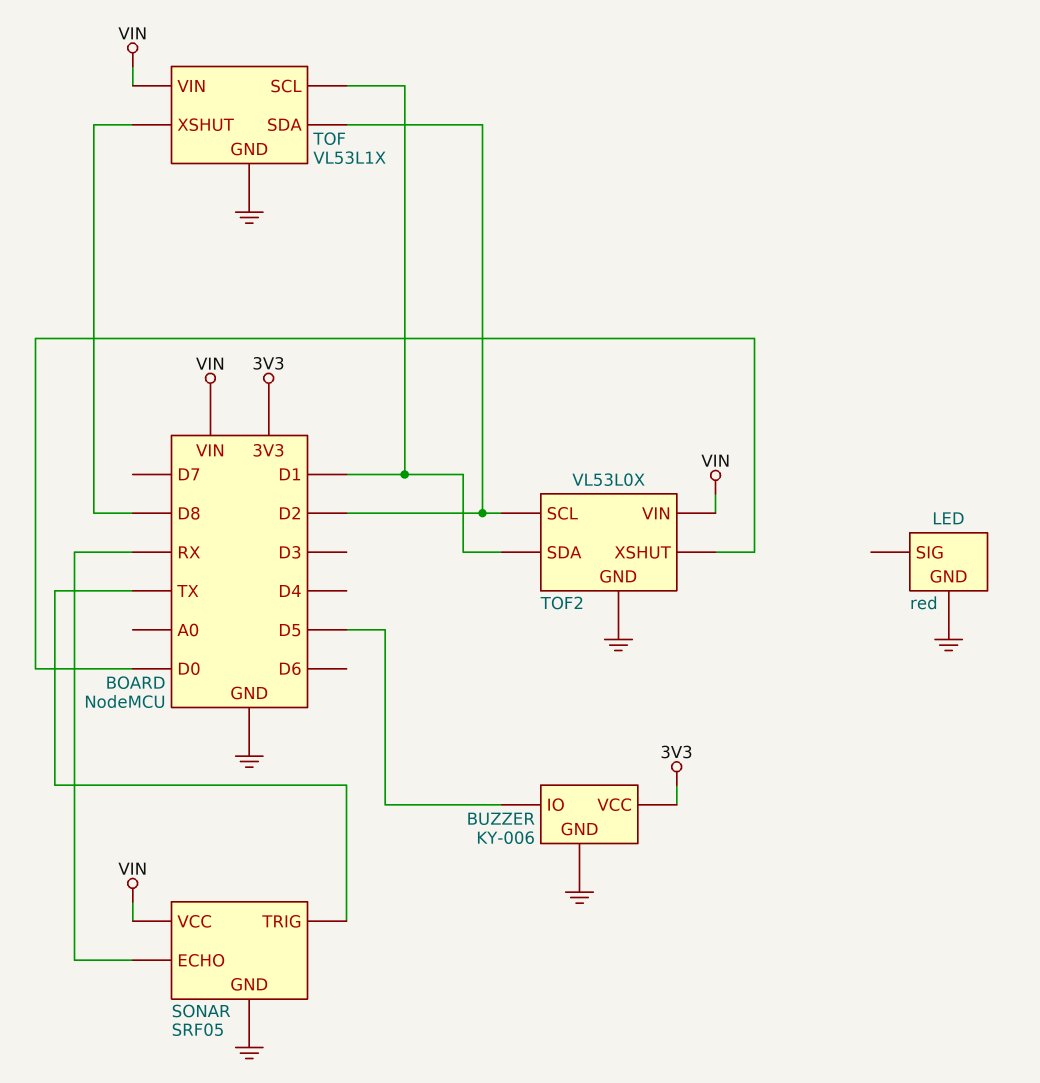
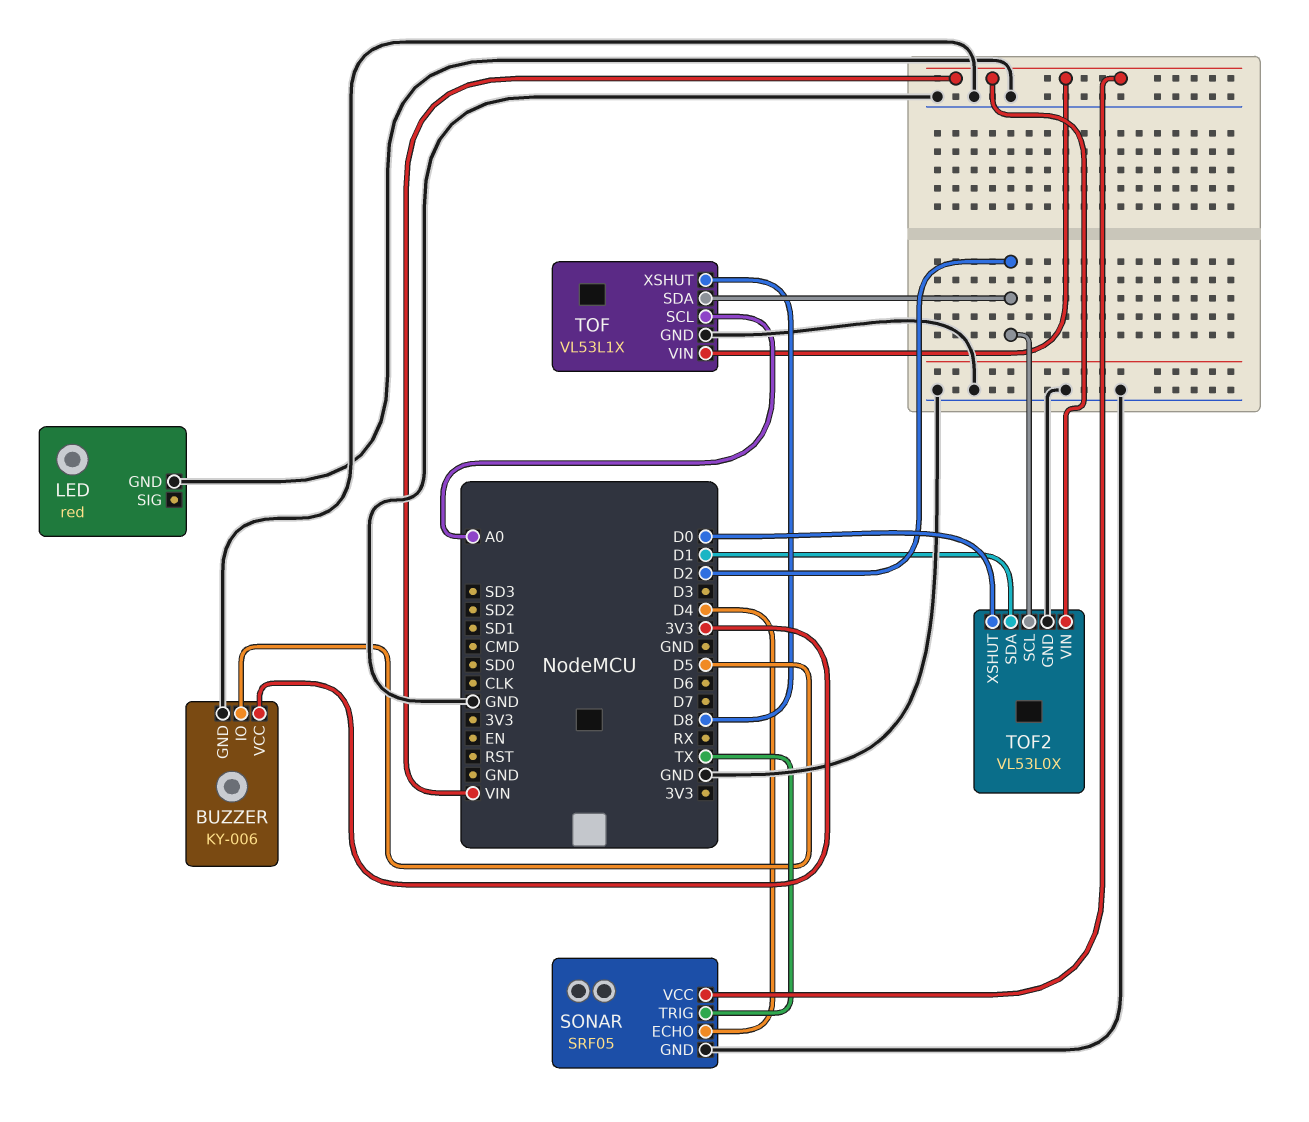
SONAR pin ECHO: RX -> D4
TOF pin SCL: D1 -> A0

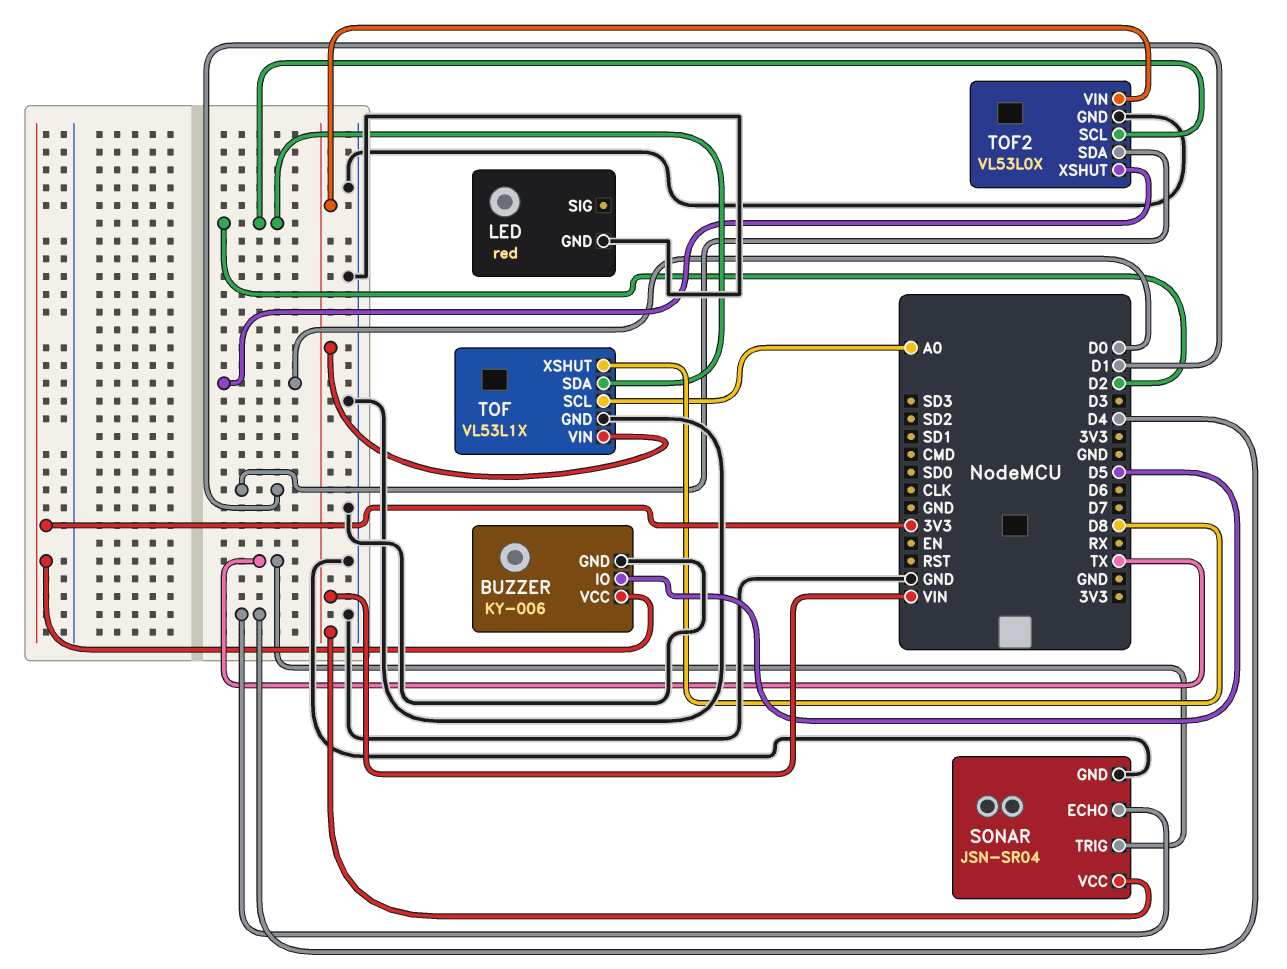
SONAR: SRF05 -> JSN-SR04

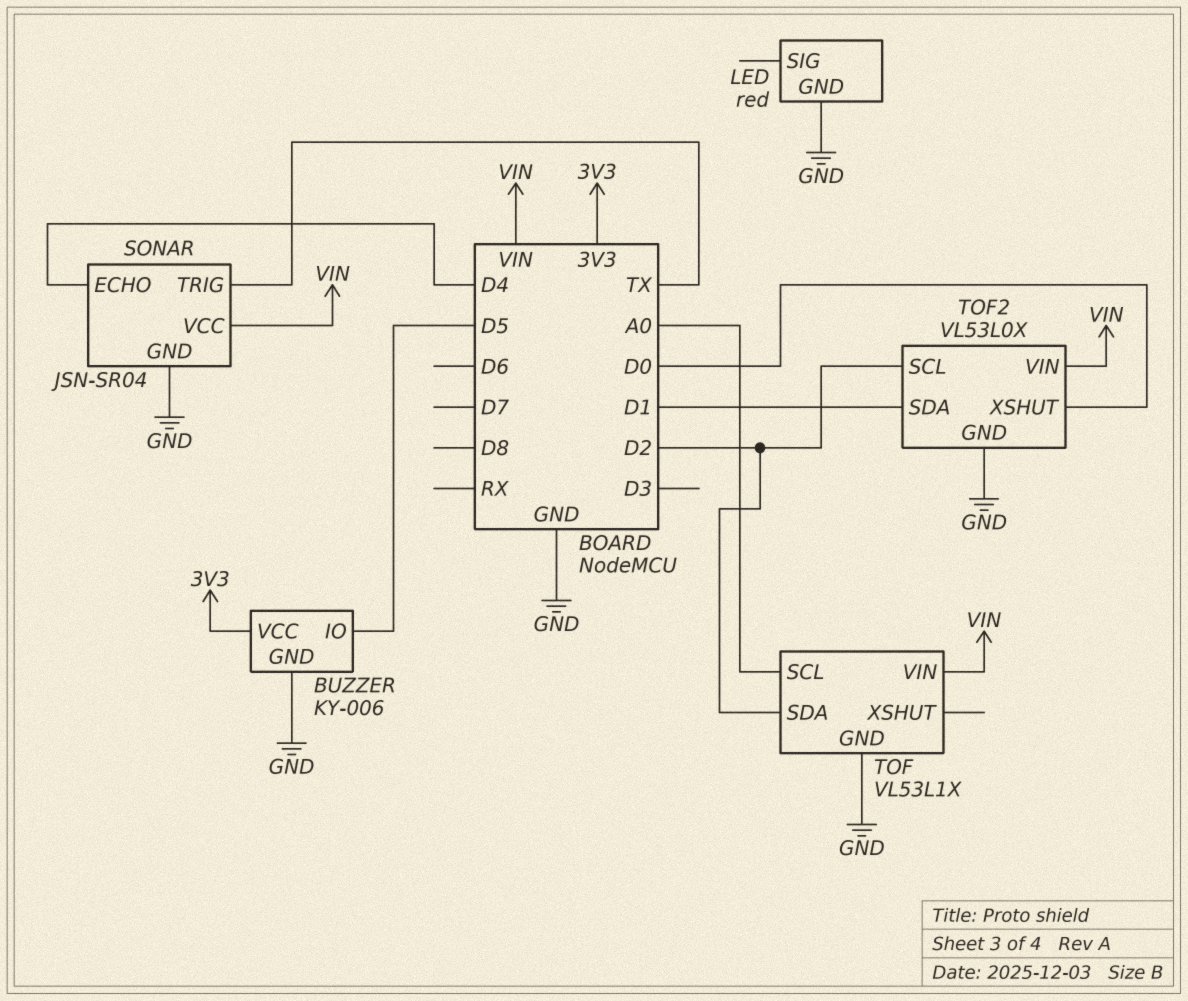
TOF pin XSHUT: D8 -> none

